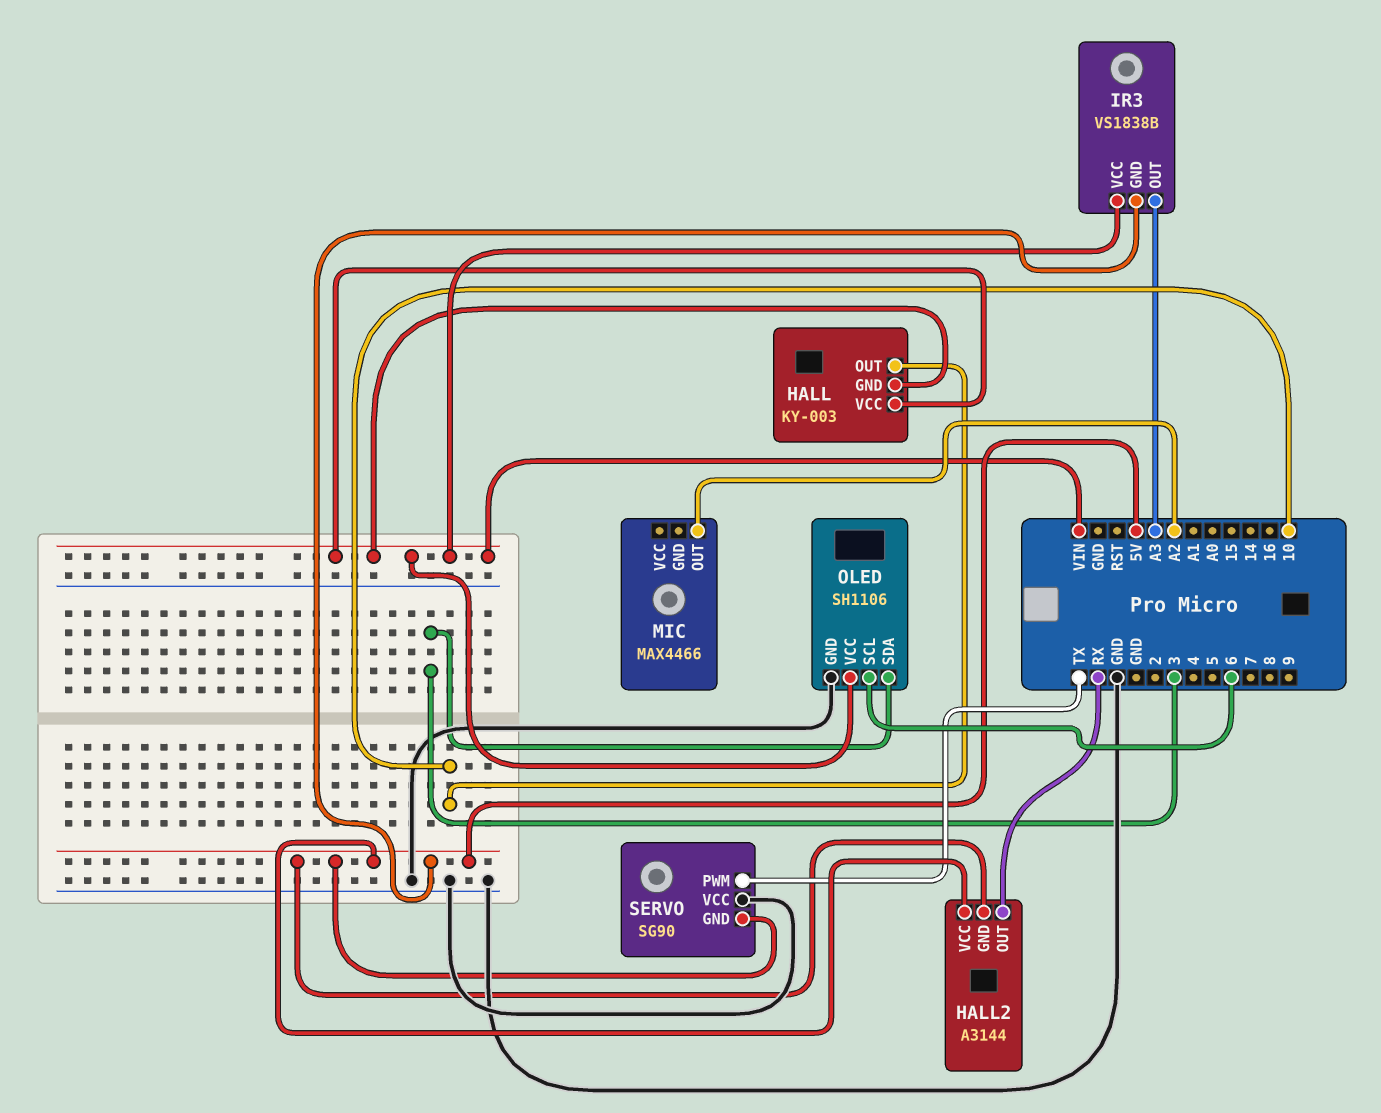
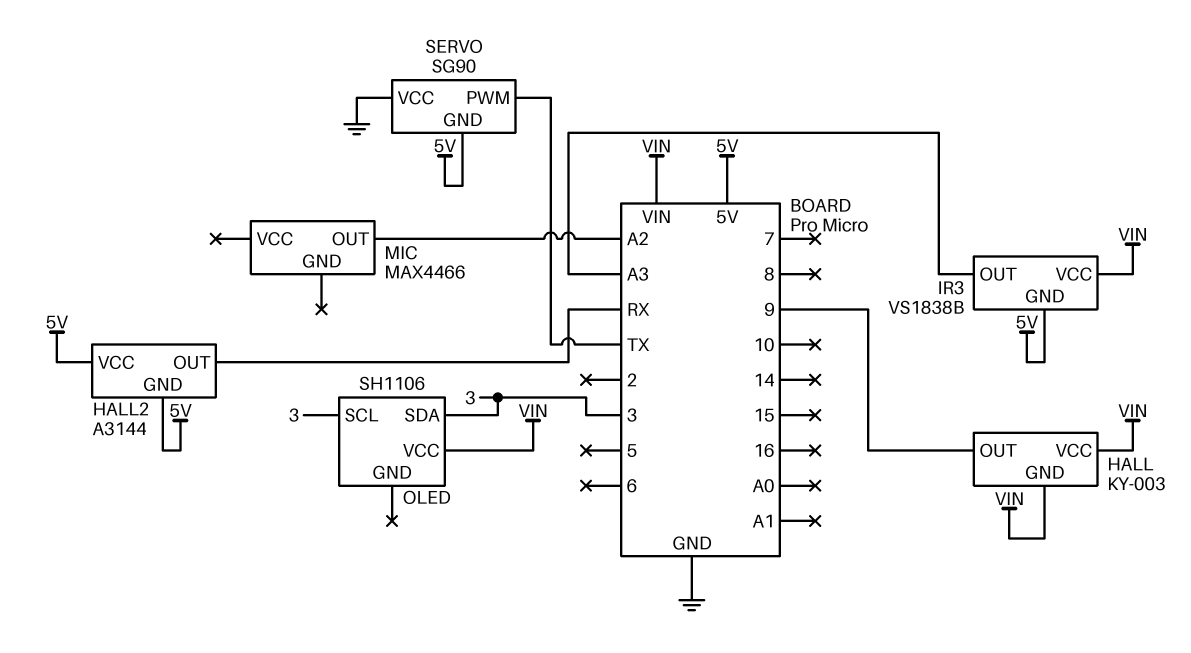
HALL pin OUT: 10 -> 9
OLED pin GND: GND -> none
OLED pin SCL: 6 -> 3

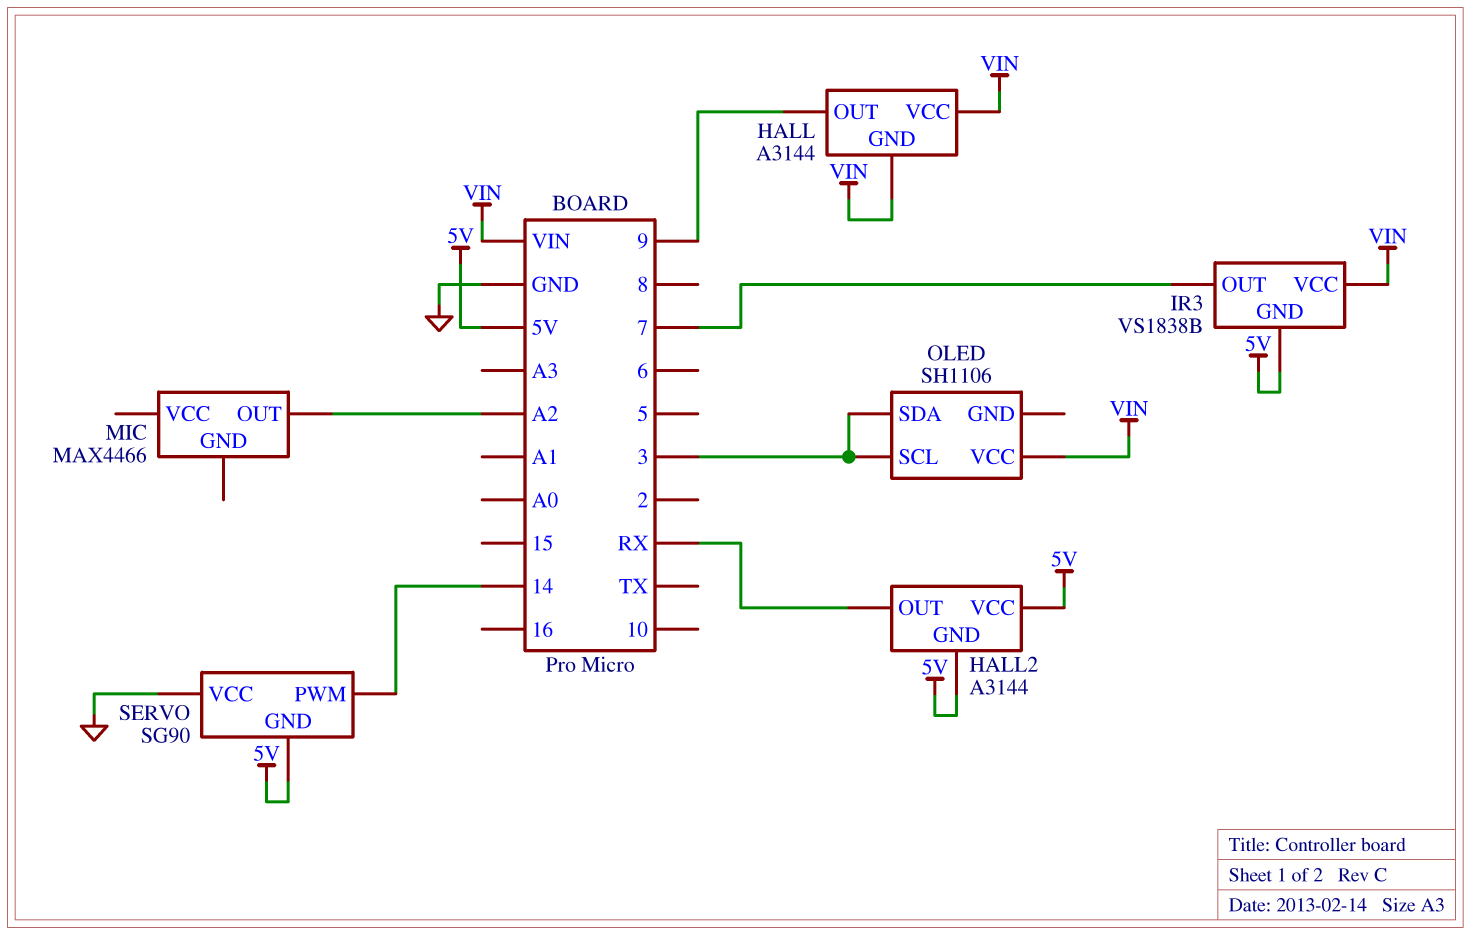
HALL: KY-003 -> A3144
IR3 pin OUT: A3 -> 7
SERVO pin PWM: TX -> 14

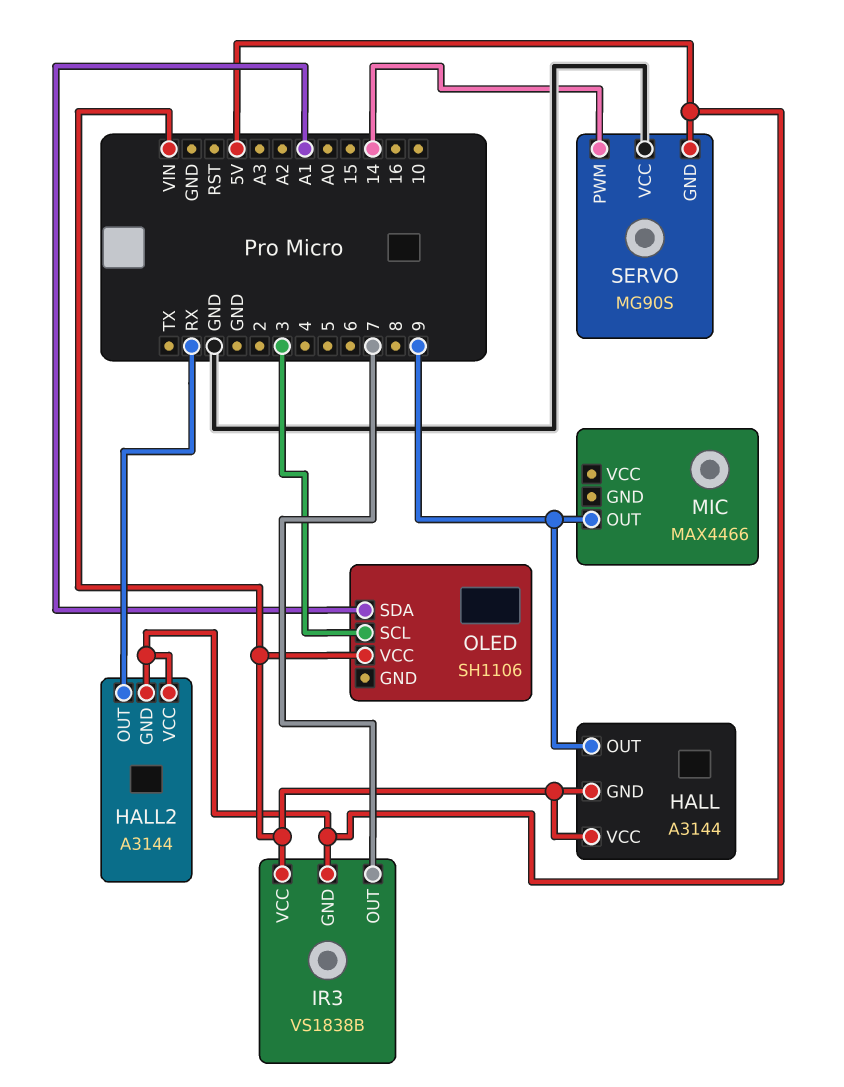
MIC pin OUT: A2 -> 9
OLED pin SDA: 3 -> A1
SERVO: SG90 -> MG90S

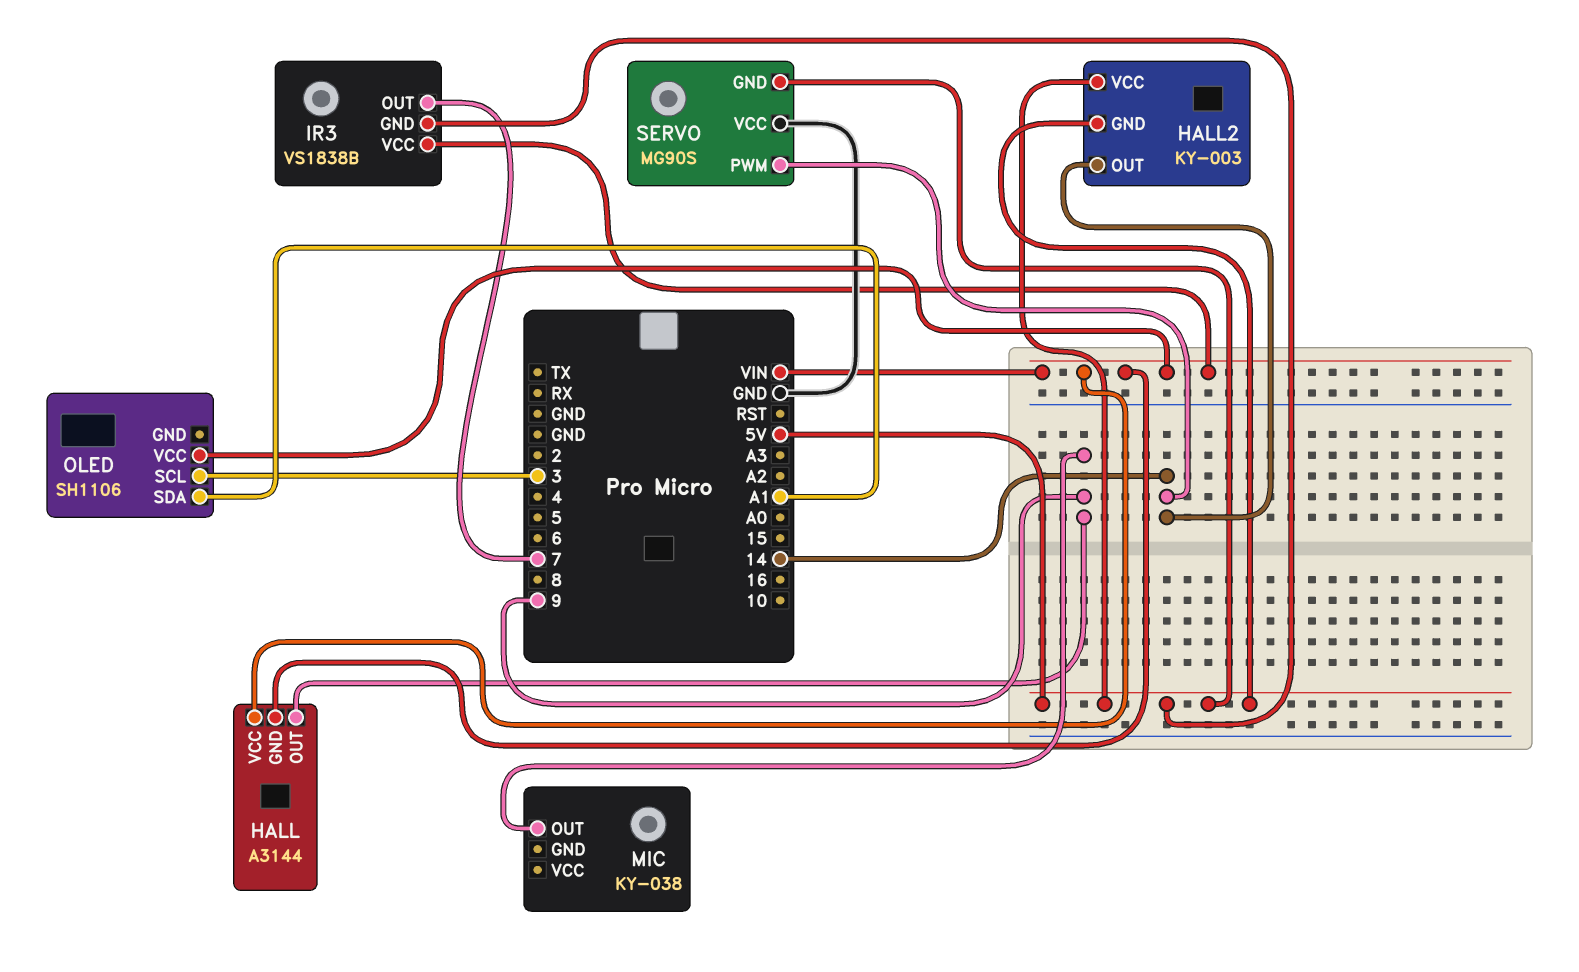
HALL2: A3144 -> KY-003
HALL2 pin OUT: RX -> 14
MIC: MAX4466 -> KY-038

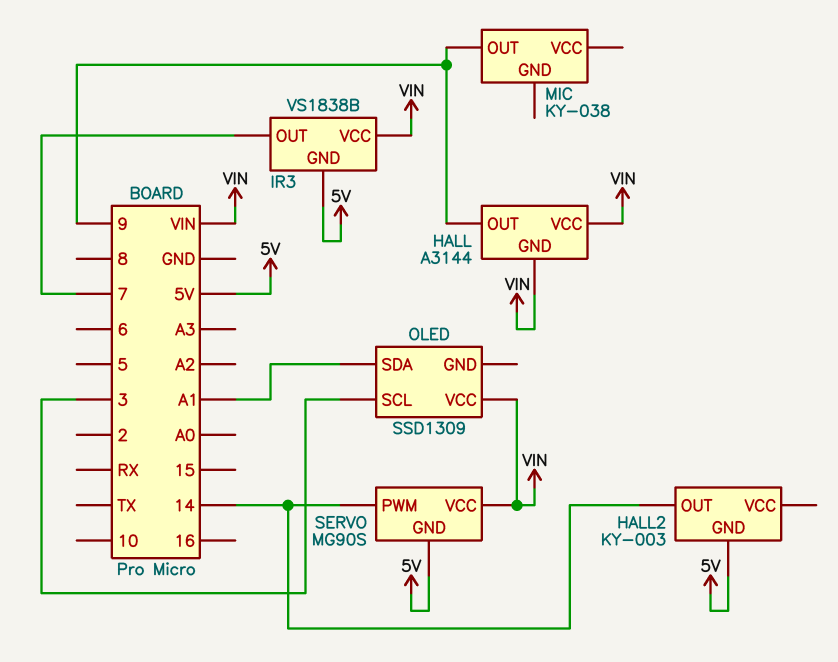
HALL2 pin VCC: 5V -> none
OLED: SH1106 -> SSD1309
SERVO pin VCC: GND -> VIN

